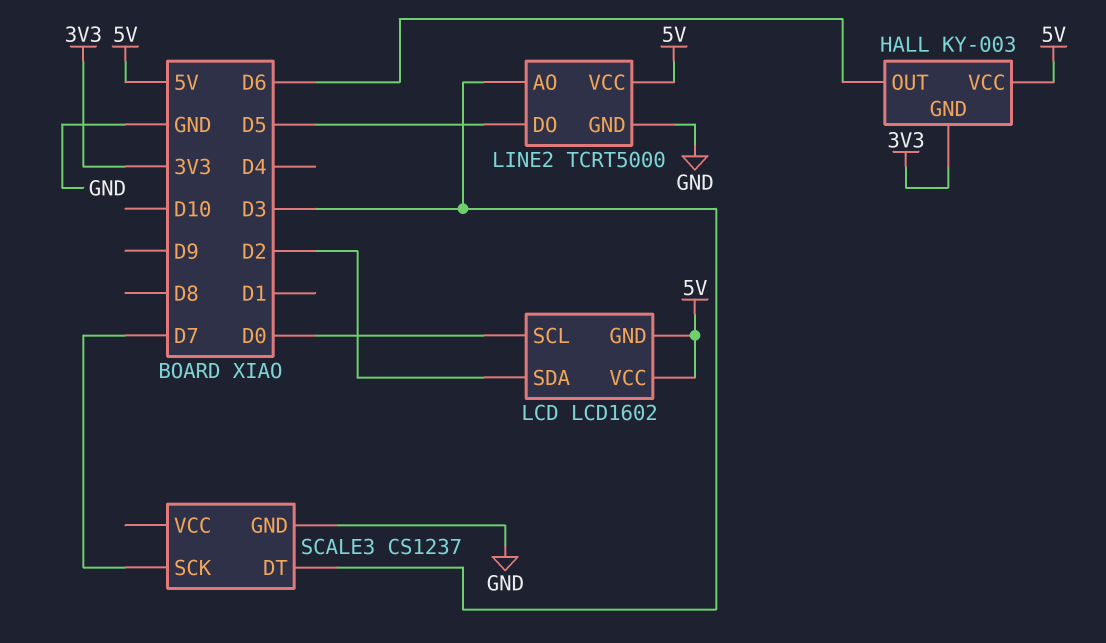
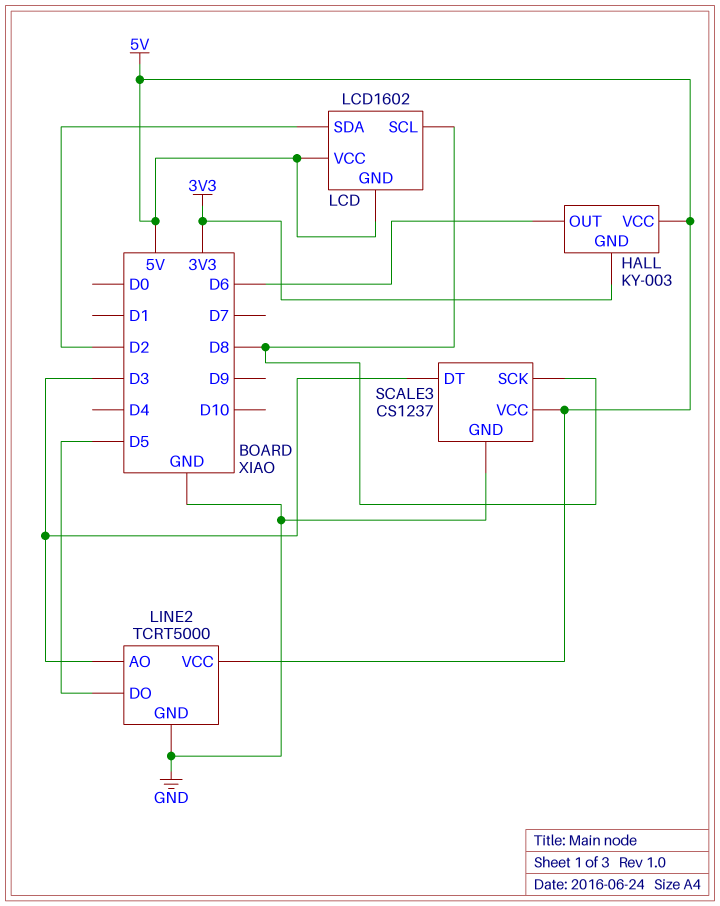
LCD pin SCL: D0 -> D8
SCALE3 pin SCK: D7 -> D8
SCALE3 pin VCC: none -> 5V

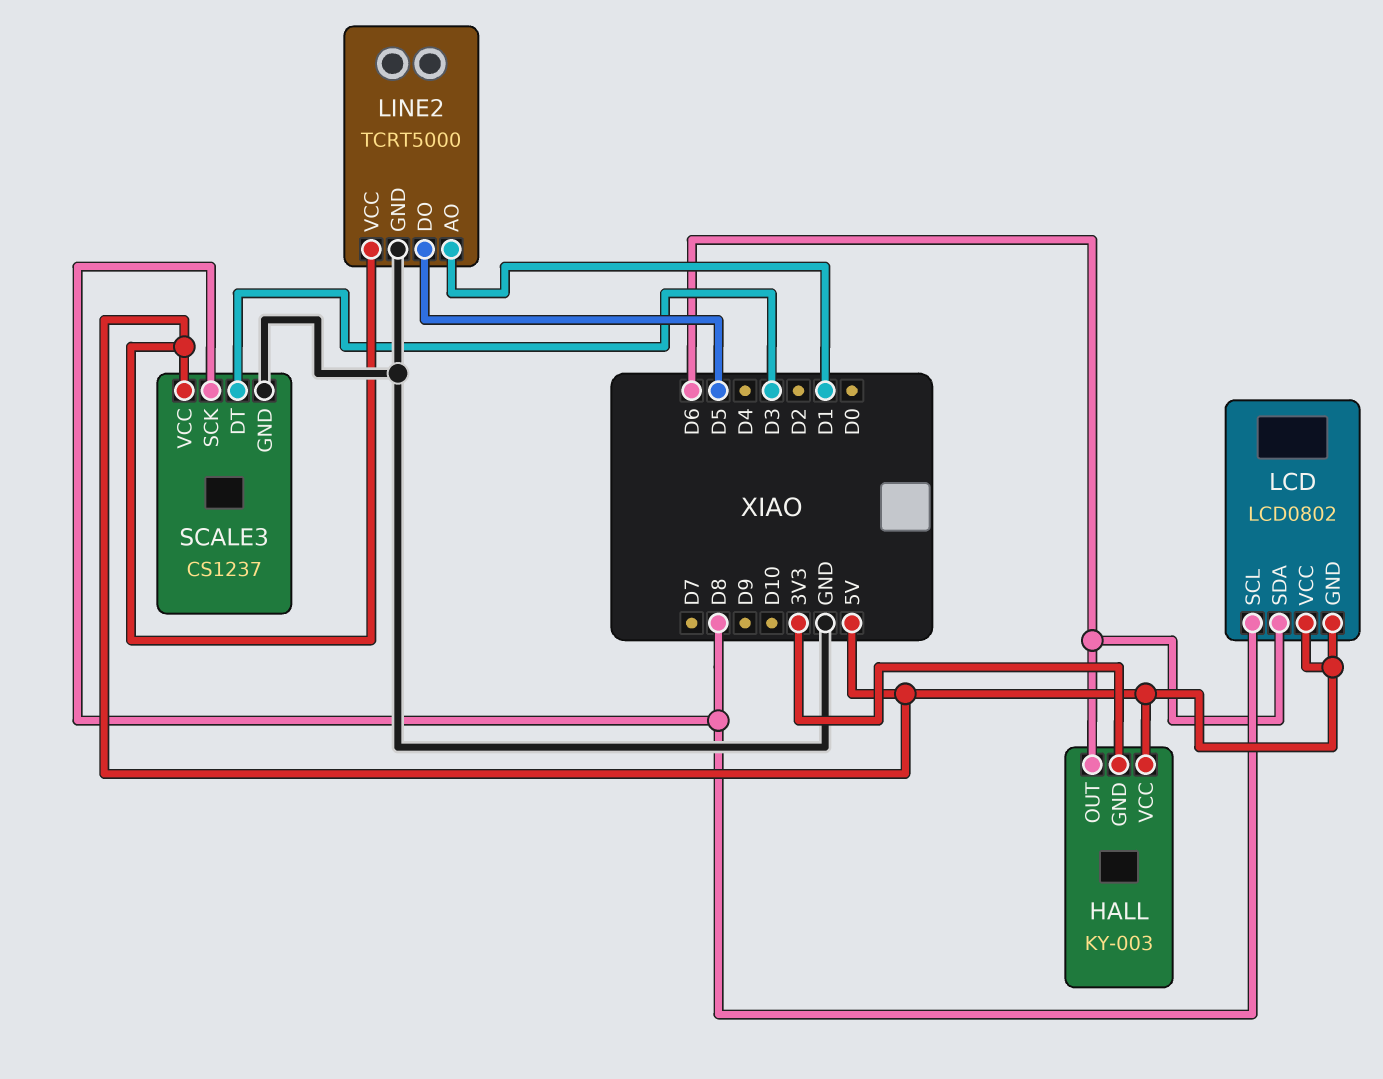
LCD: LCD1602 -> LCD0802
LCD pin SDA: D2 -> D6
LINE2 pin AO: D3 -> D1

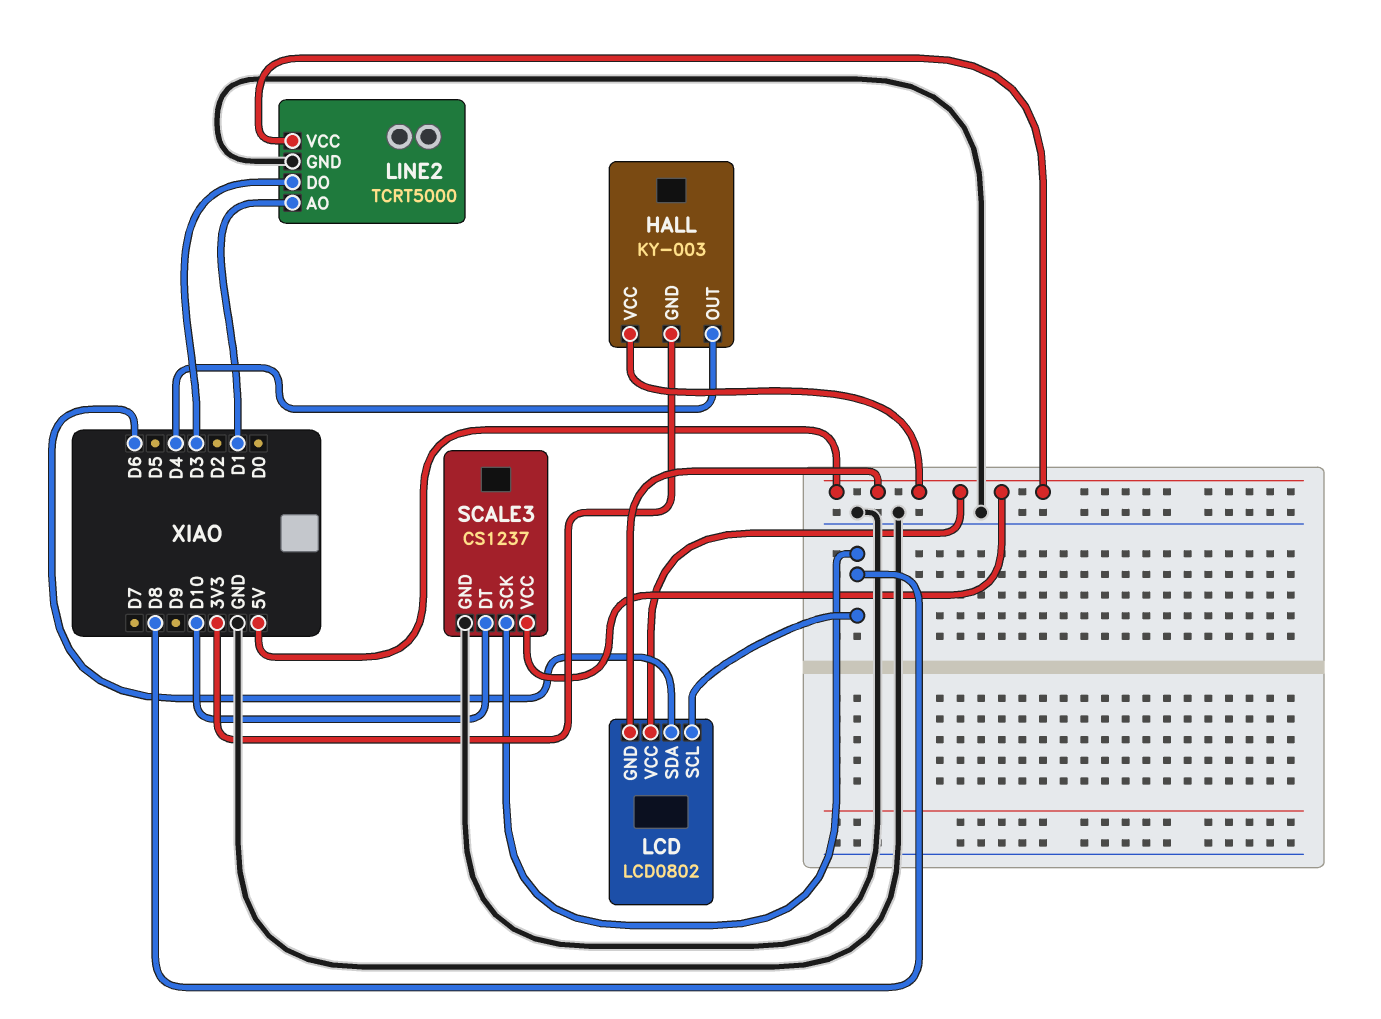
HALL pin OUT: D6 -> D4
LINE2 pin DO: D5 -> D3
SCALE3 pin DT: D3 -> D10

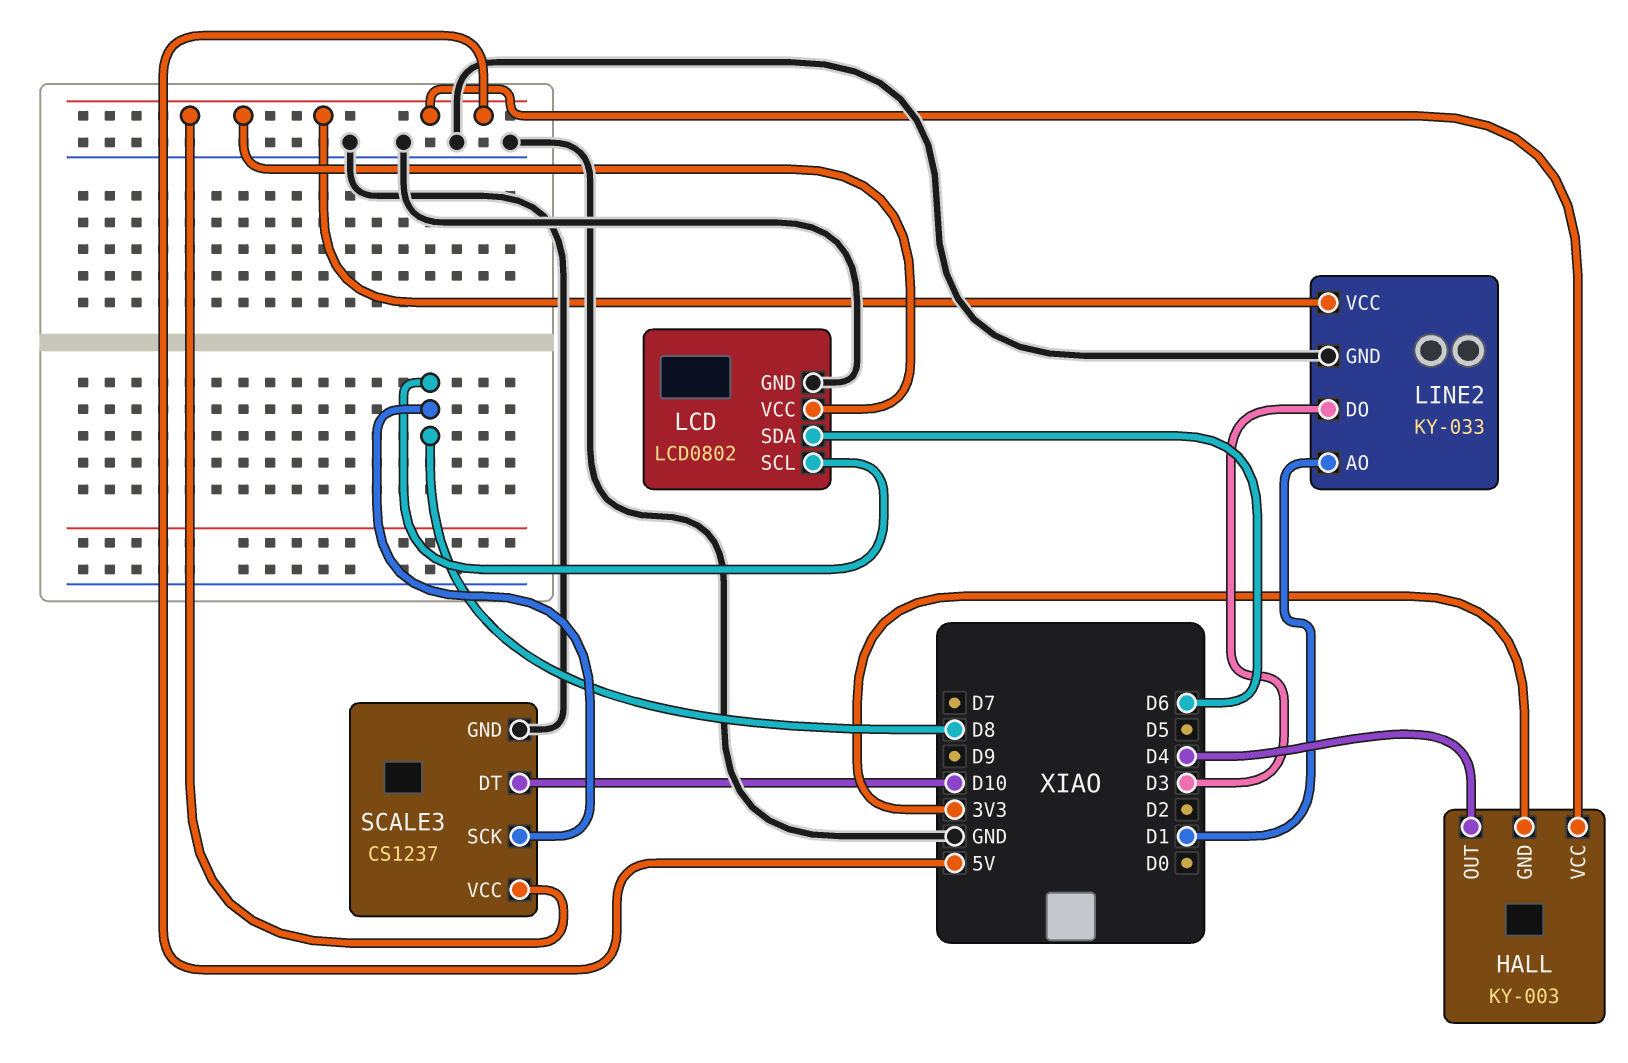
LCD pin GND: 5V -> GND
LINE2: TCRT5000 -> KY-033

